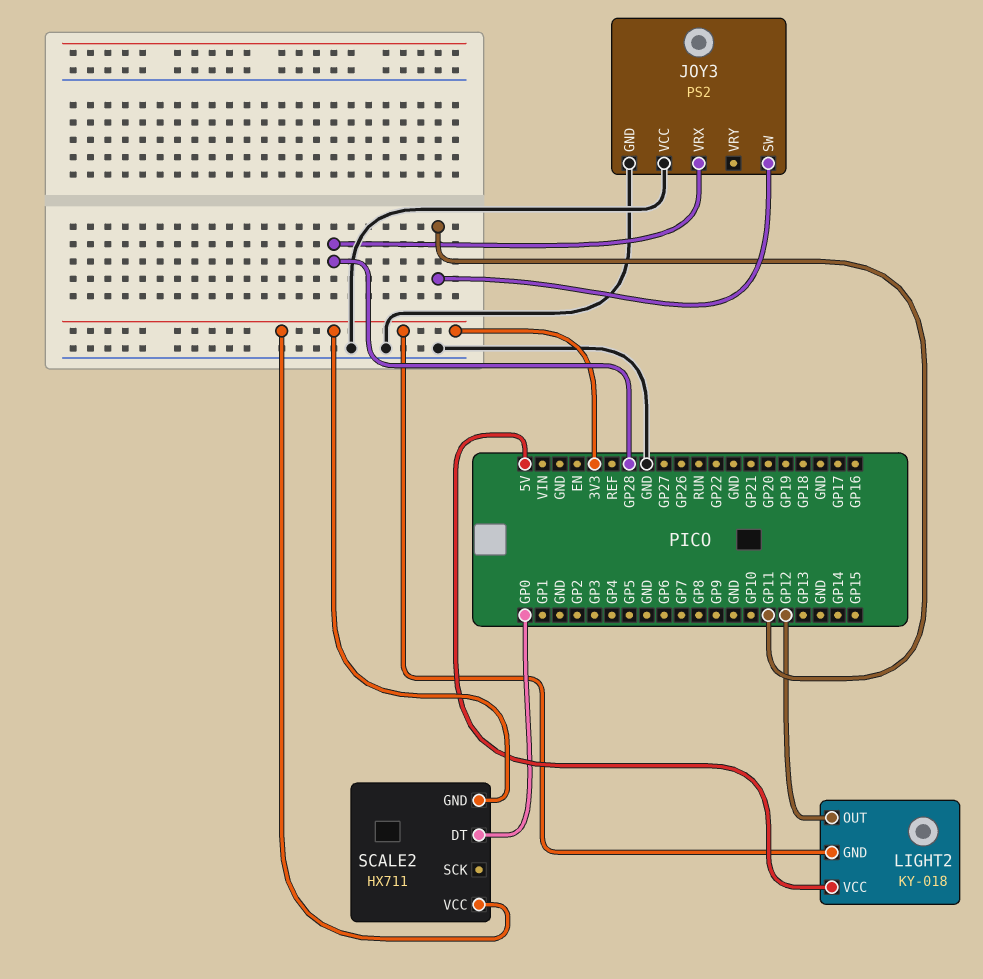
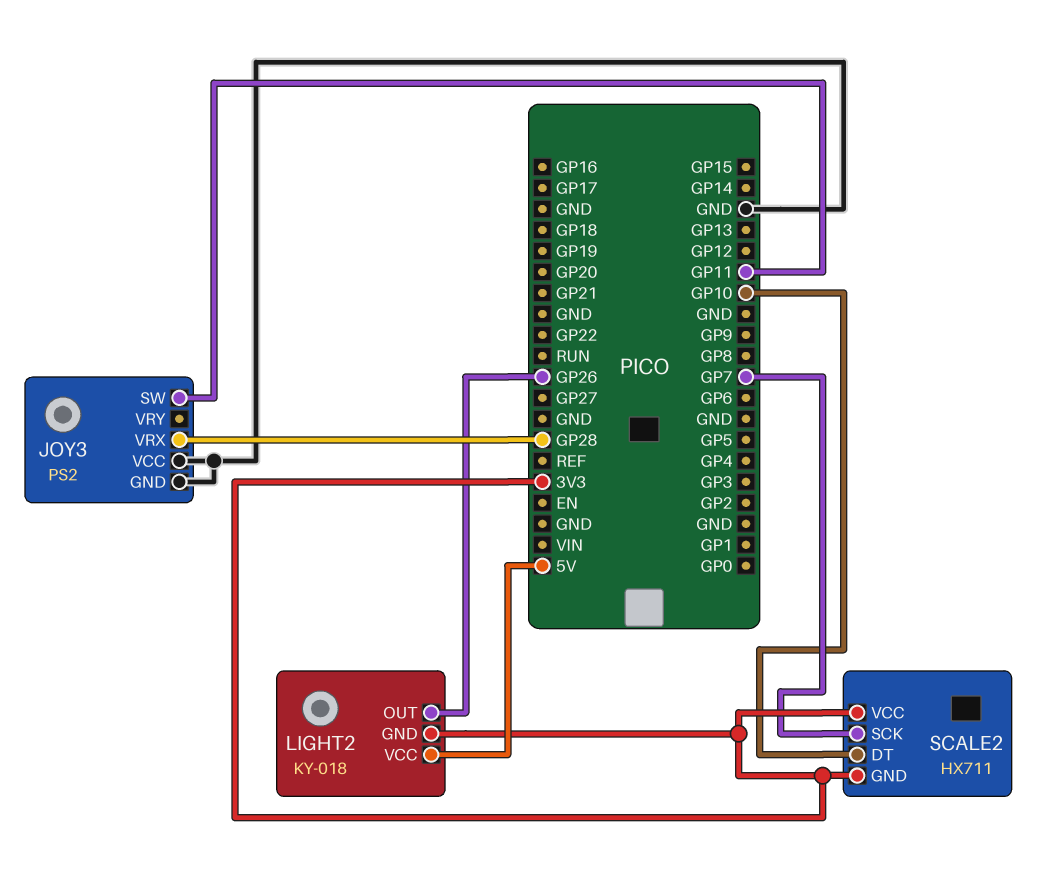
LIGHT2 pin OUT: GP12 -> GP26
SCALE2 pin DT: GP0 -> GP10
SCALE2 pin SCK: none -> GP7

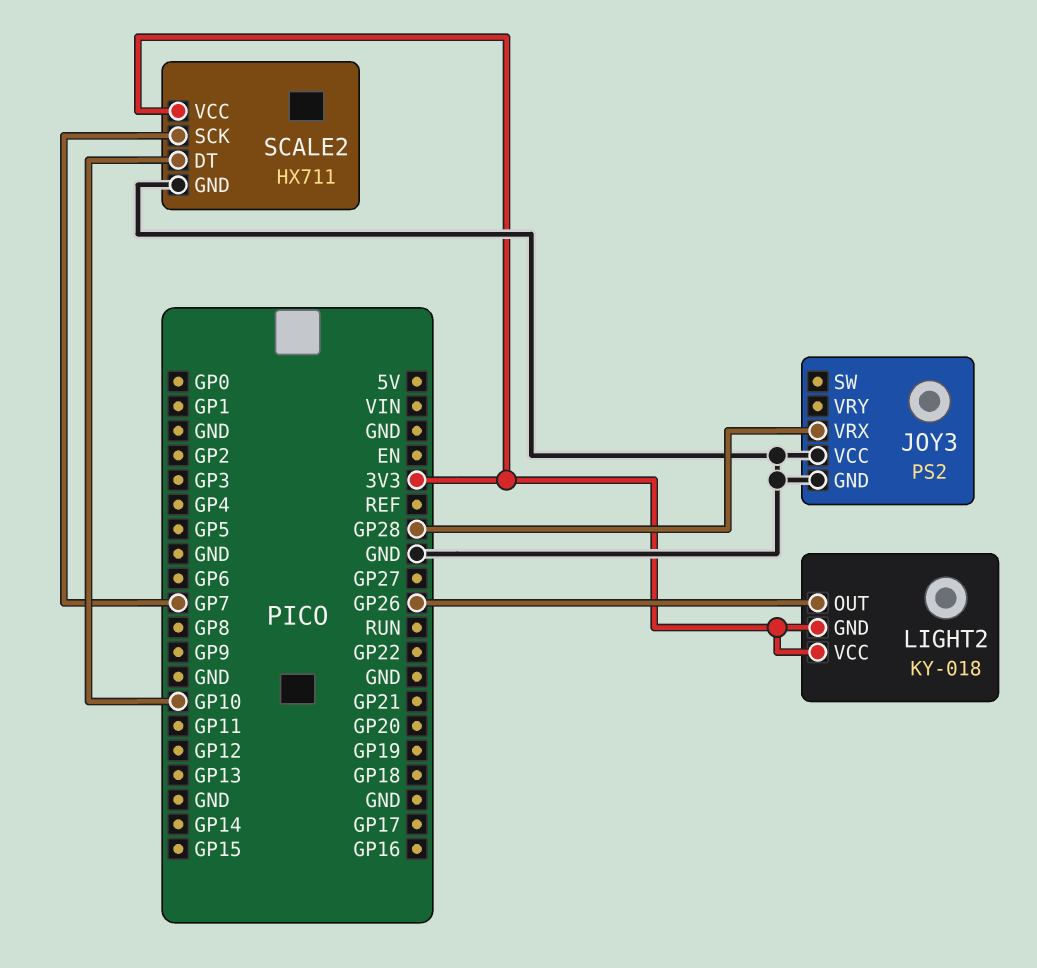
JOY3 pin SW: GP11 -> none
LIGHT2 pin VCC: 5V -> 3V3
SCALE2 pin GND: 3V3 -> GND

